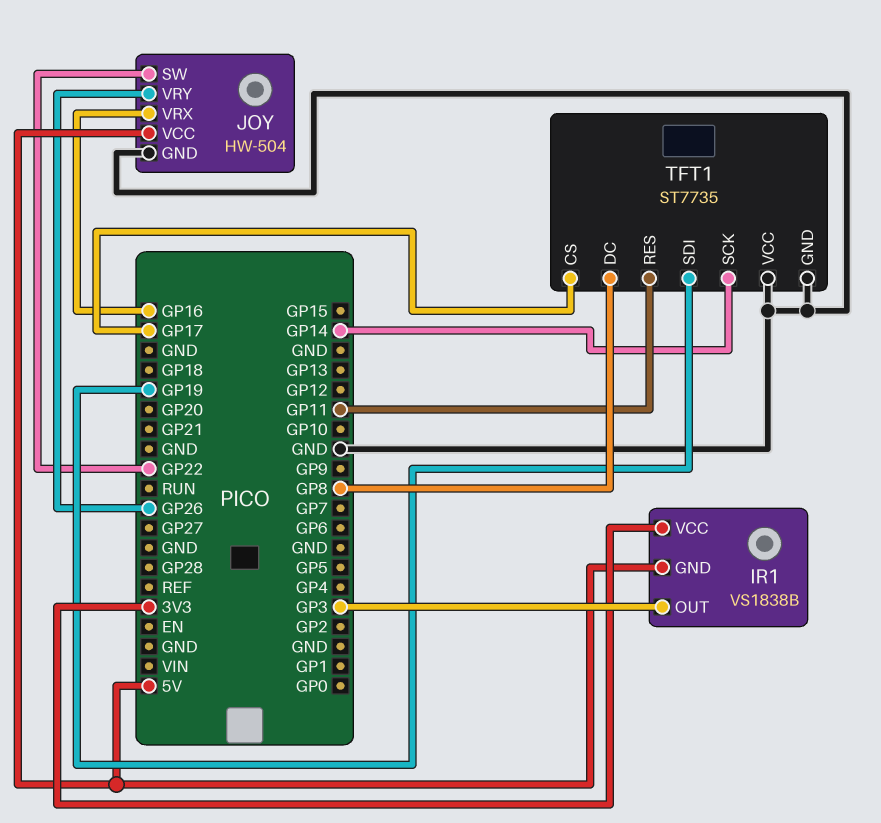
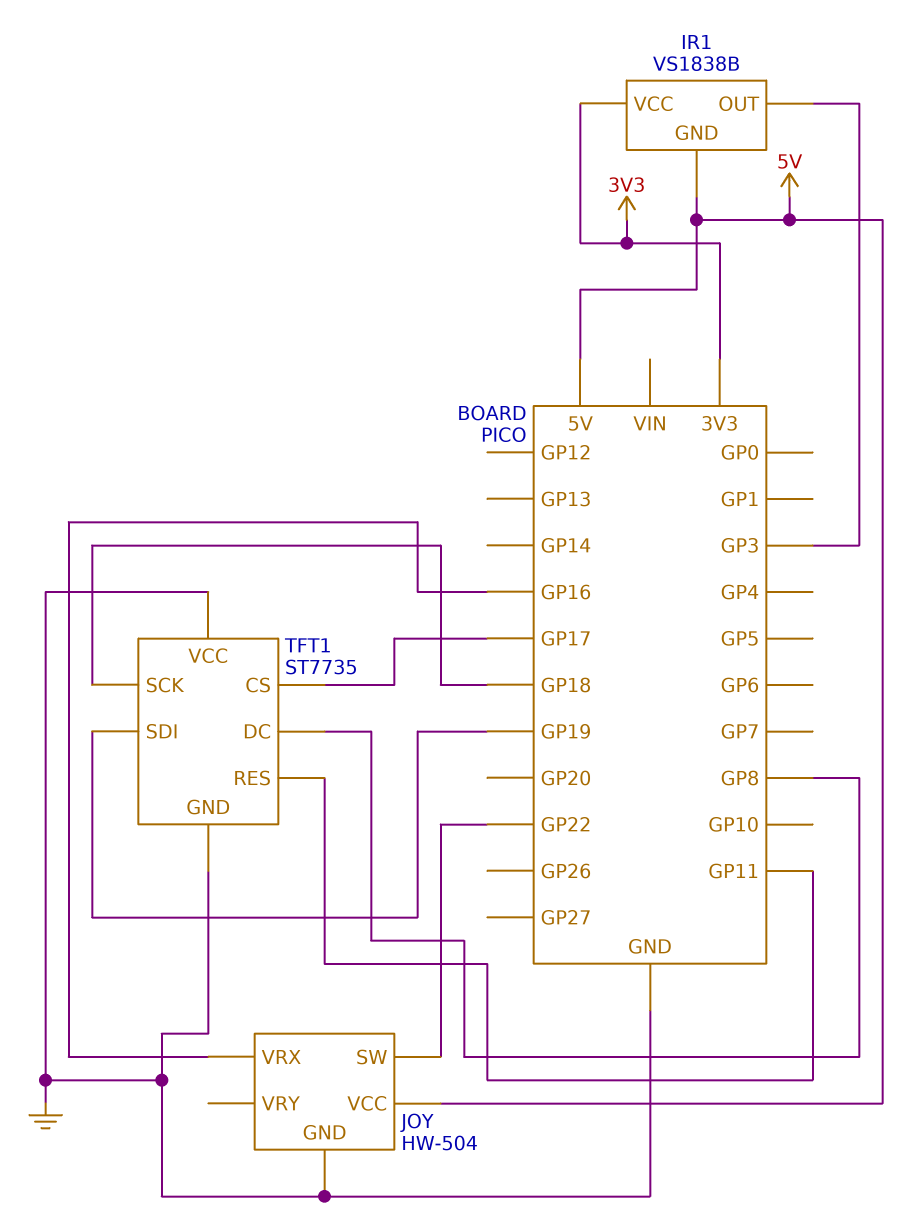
JOY pin VRY: GP26 -> none
TFT1 pin SCK: GP14 -> GP18

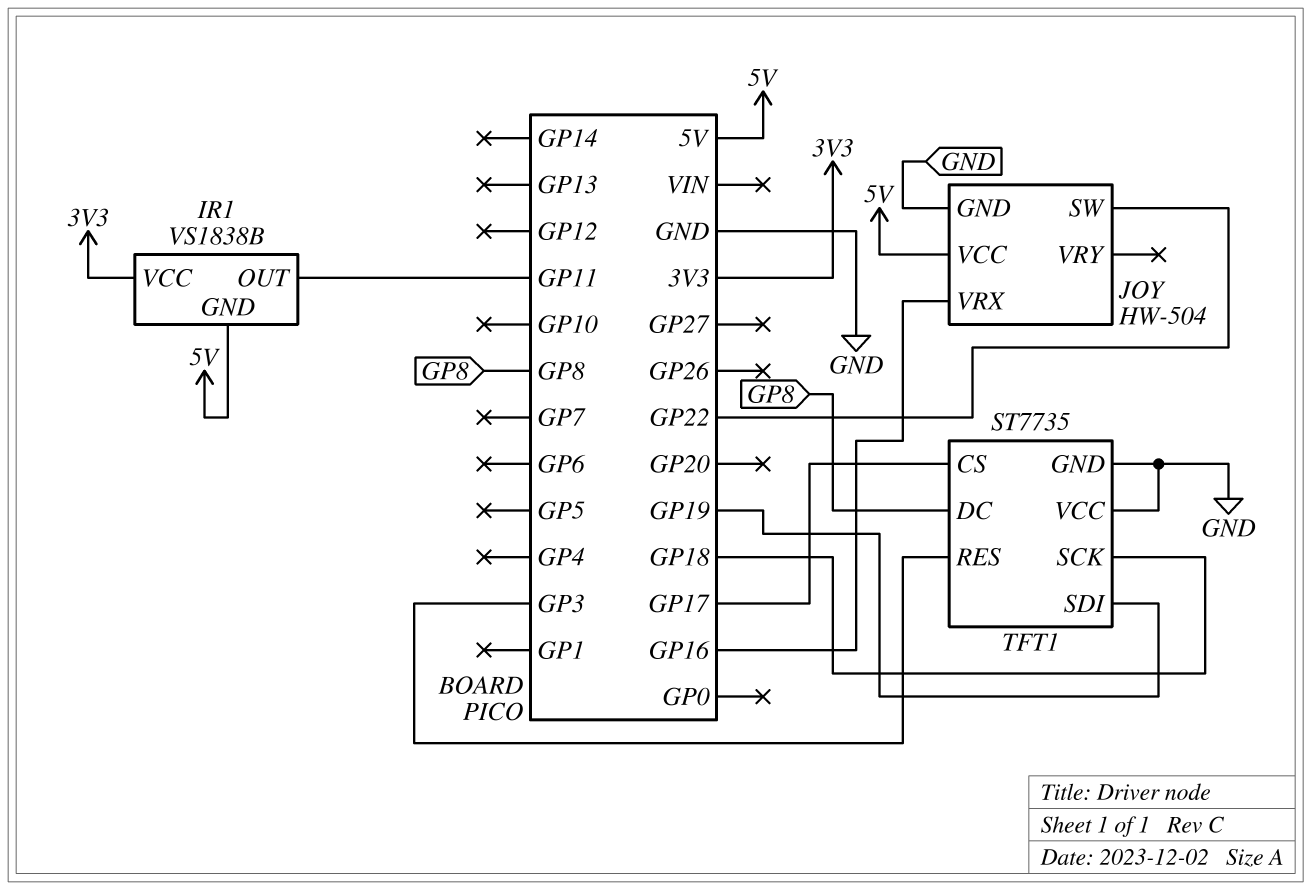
IR1 pin OUT: GP3 -> GP11
TFT1 pin RES: GP11 -> GP3

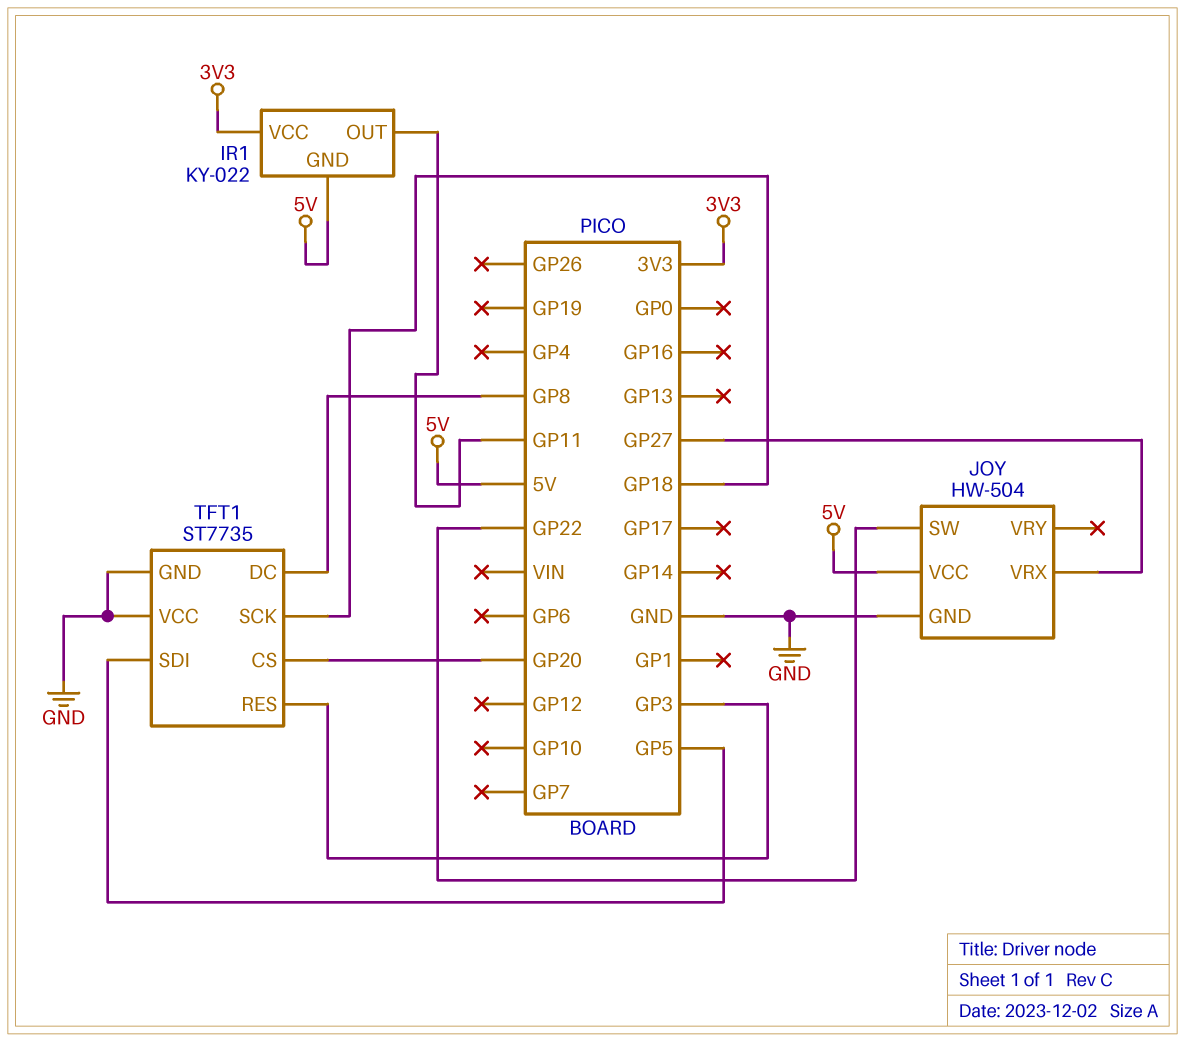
IR1: VS1838B -> KY-022
JOY pin VRX: GP16 -> GP27
TFT1 pin CS: GP17 -> GP20
TFT1 pin SDI: GP19 -> GP5

